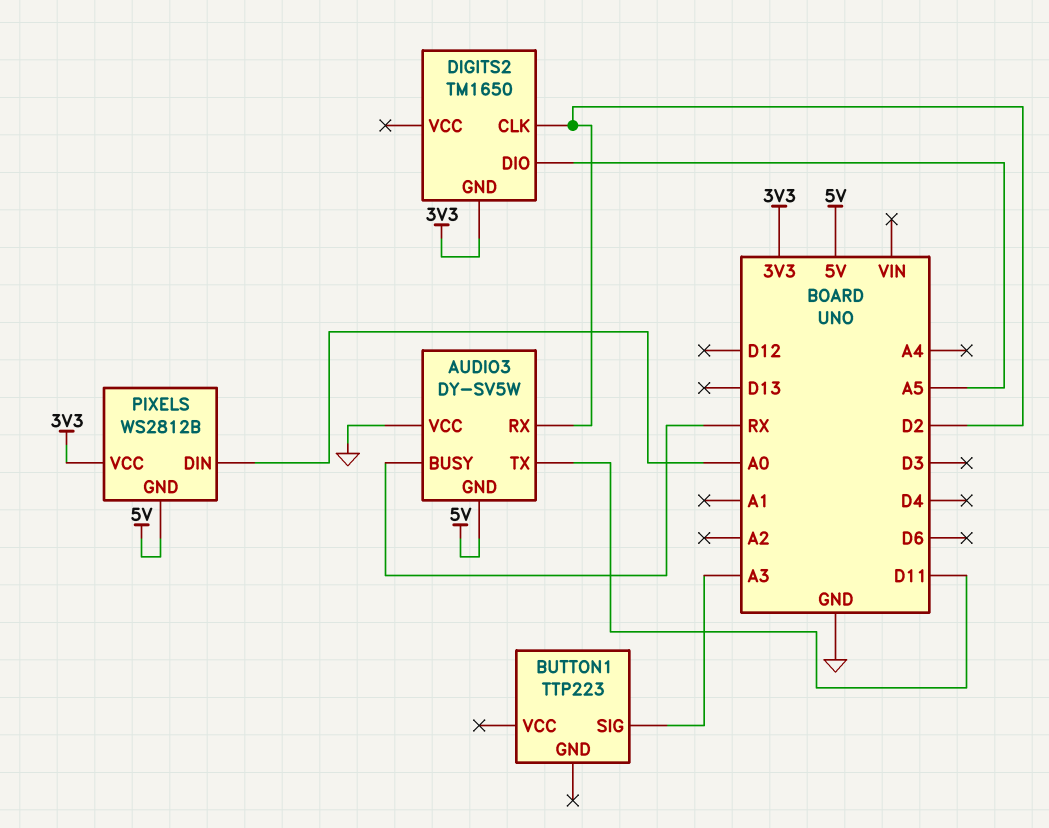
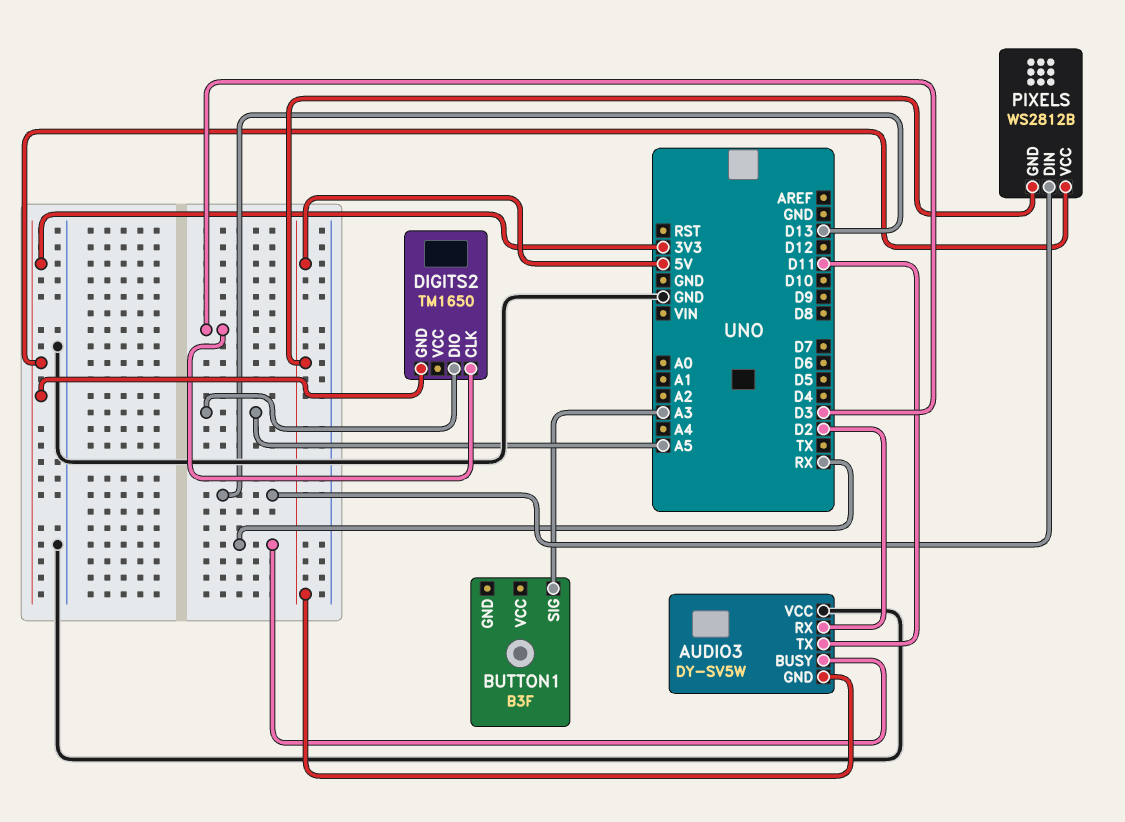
BUTTON1: TTP223 -> B3F
DIGITS2 pin CLK: D2 -> D3
PIXELS pin DIN: A0 -> D13

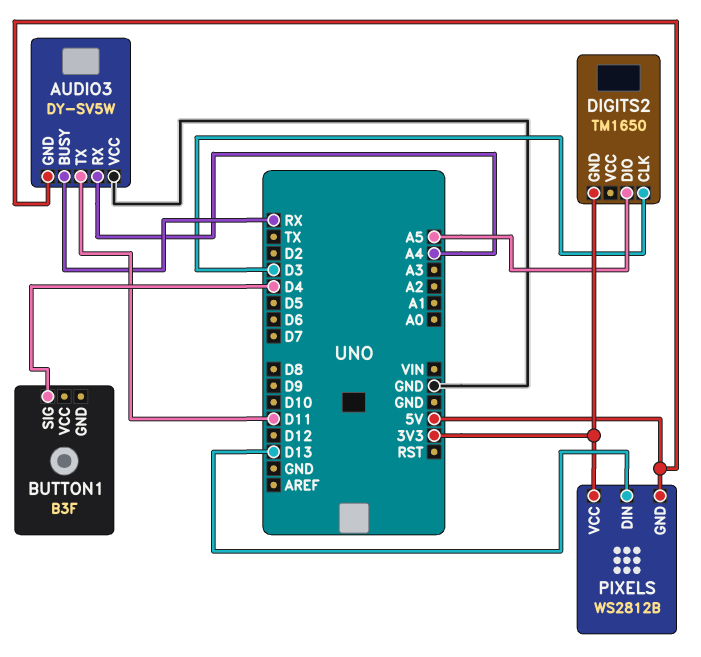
AUDIO3 pin RX: D2 -> A4
BUTTON1 pin SIG: A3 -> D4

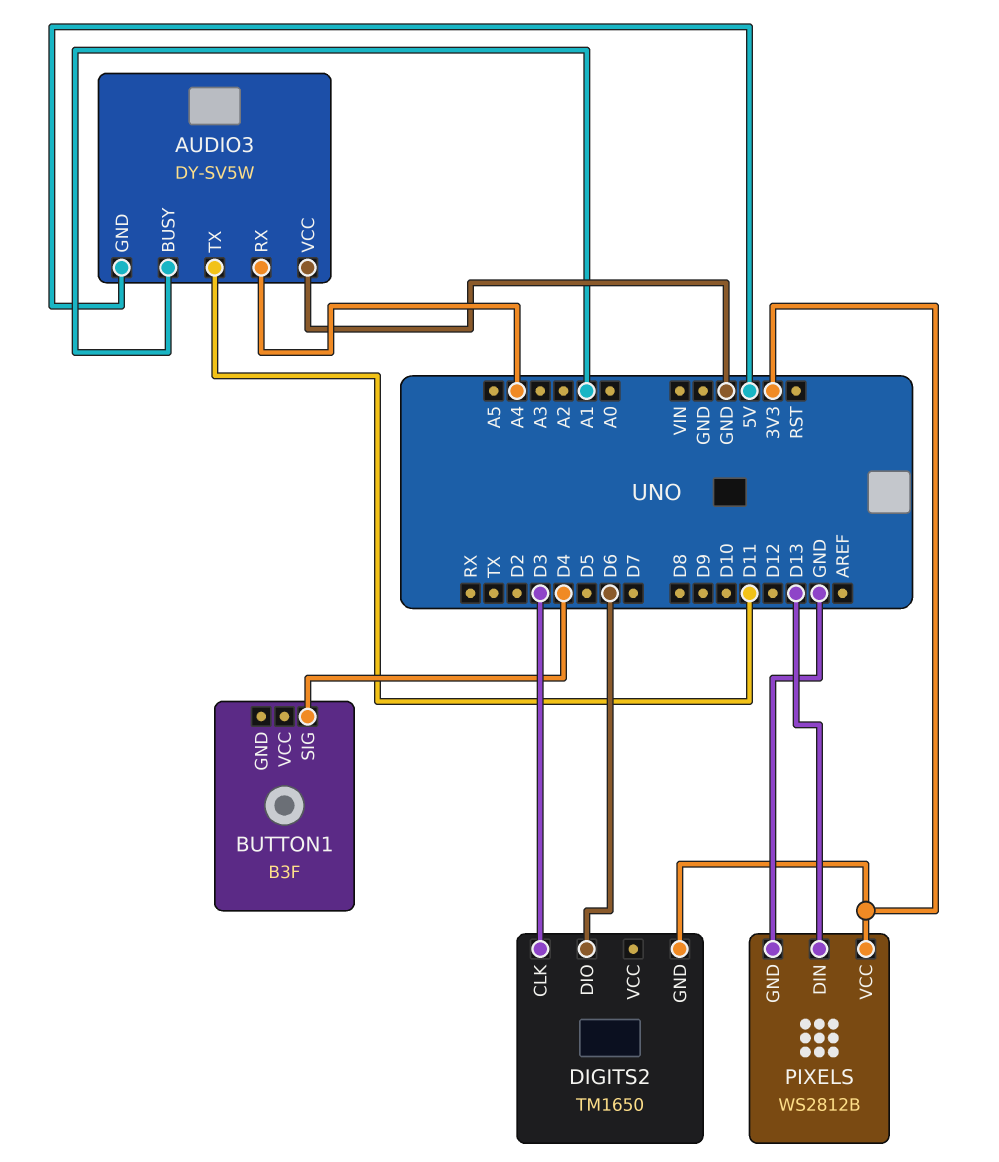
AUDIO3 pin BUSY: RX -> A1
DIGITS2 pin DIO: A5 -> D6
PIXELS pin GND: 5V -> GND

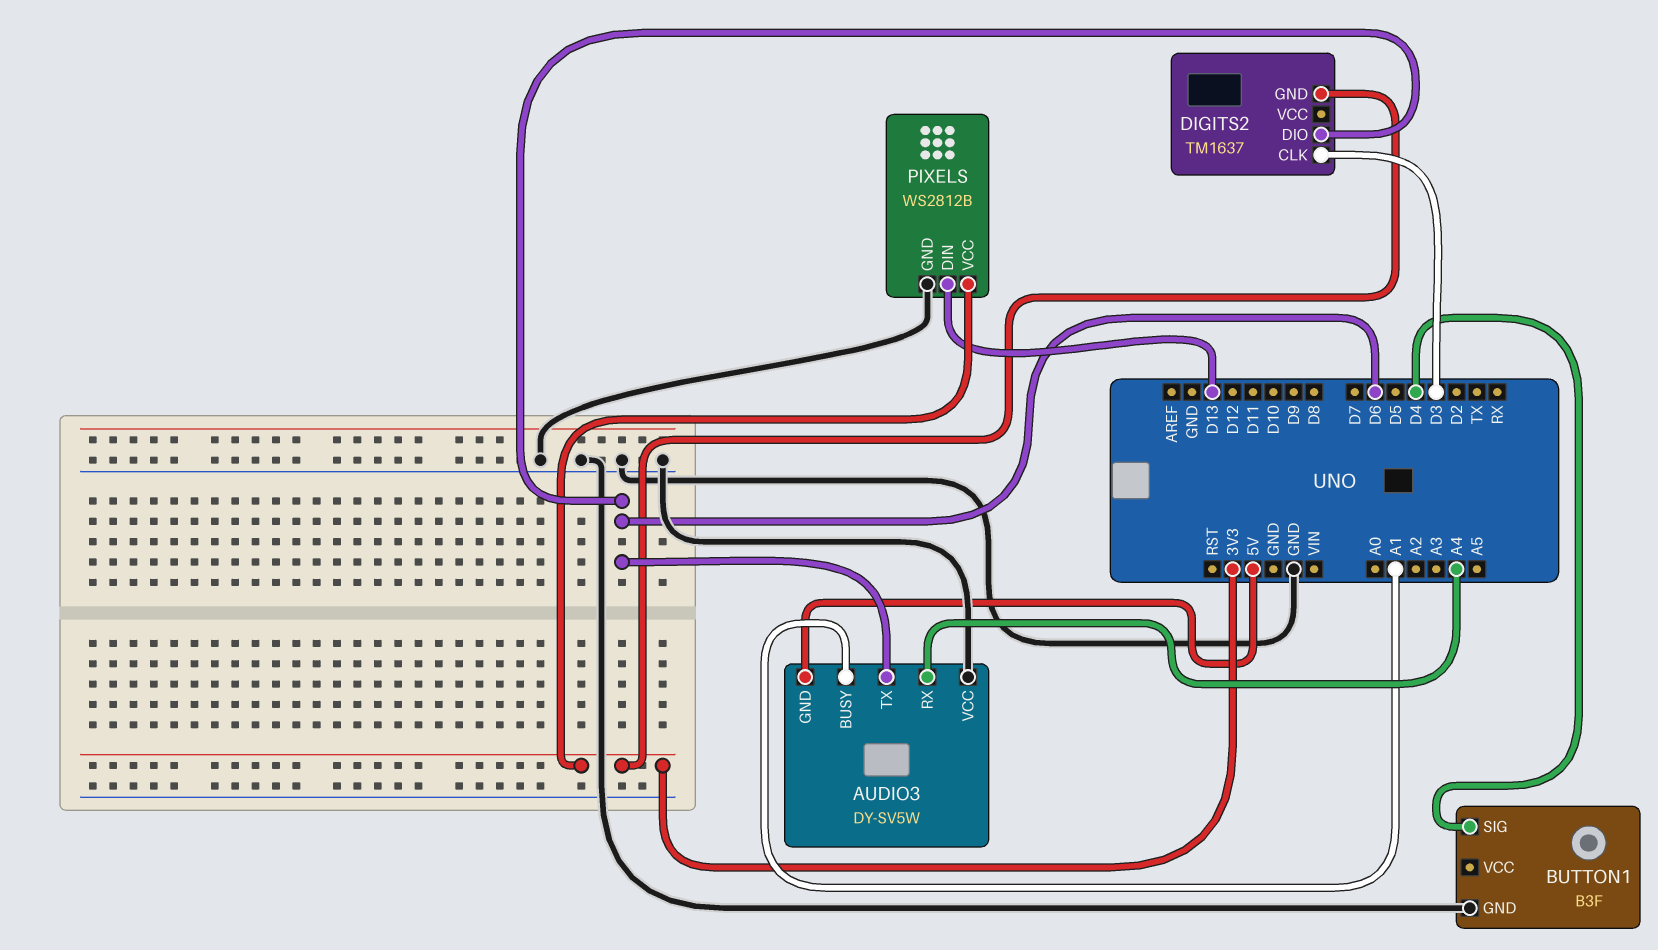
AUDIO3 pin TX: D11 -> D6
BUTTON1 pin GND: none -> GND
DIGITS2: TM1650 -> TM1637

